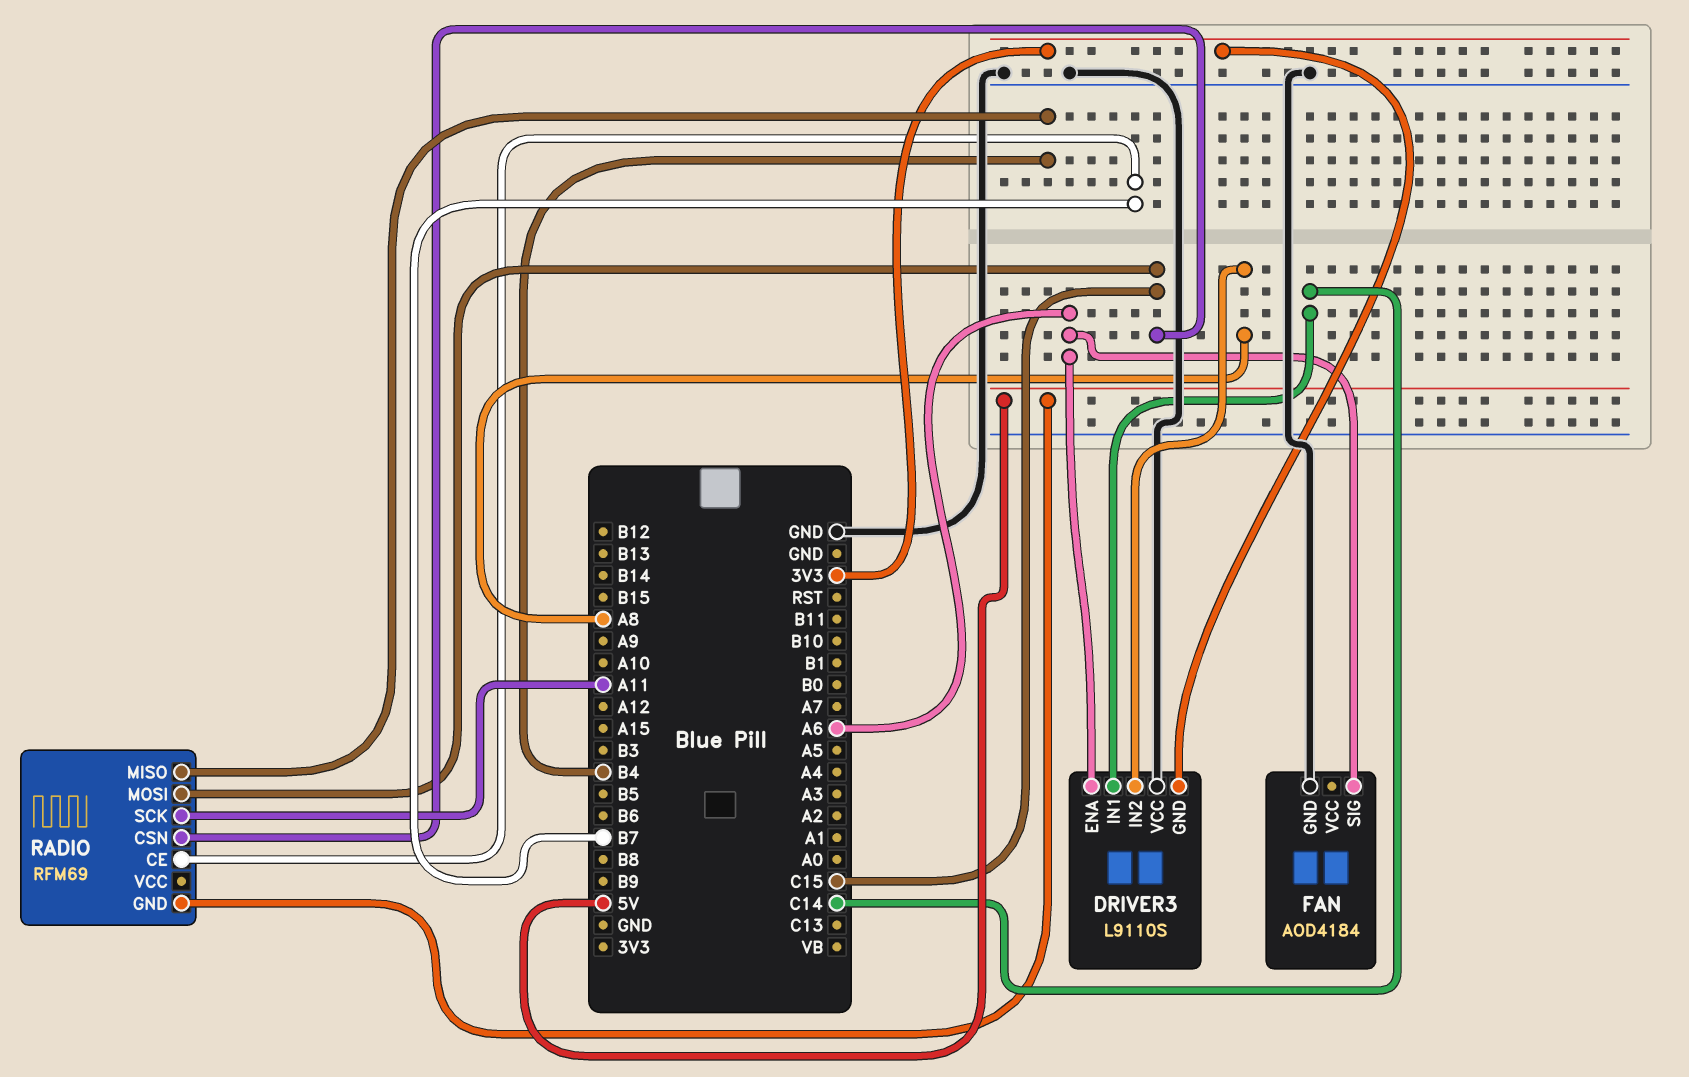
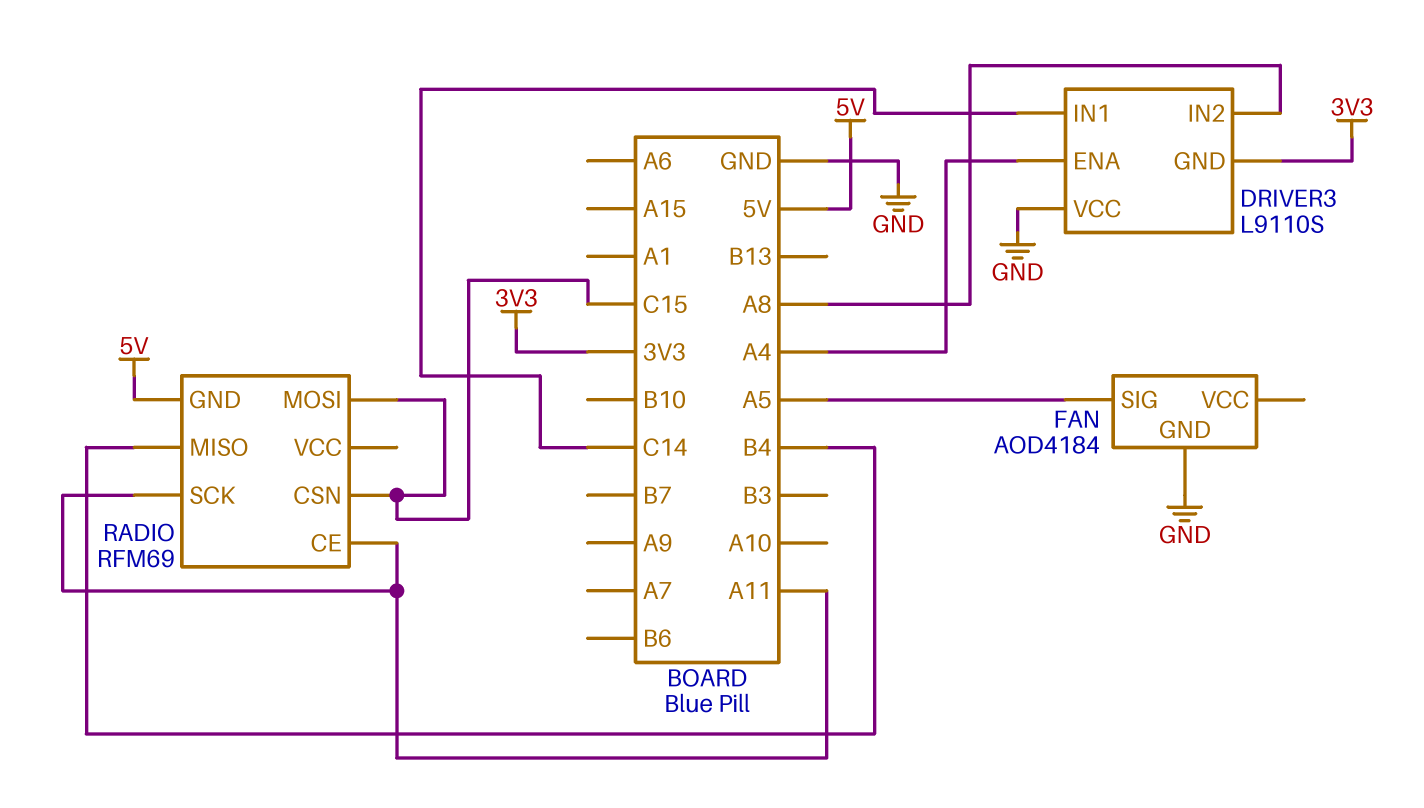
DRIVER3 pin ENA: A6 -> A4
FAN pin SIG: A6 -> A5
RADIO pin CE: B7 -> A11

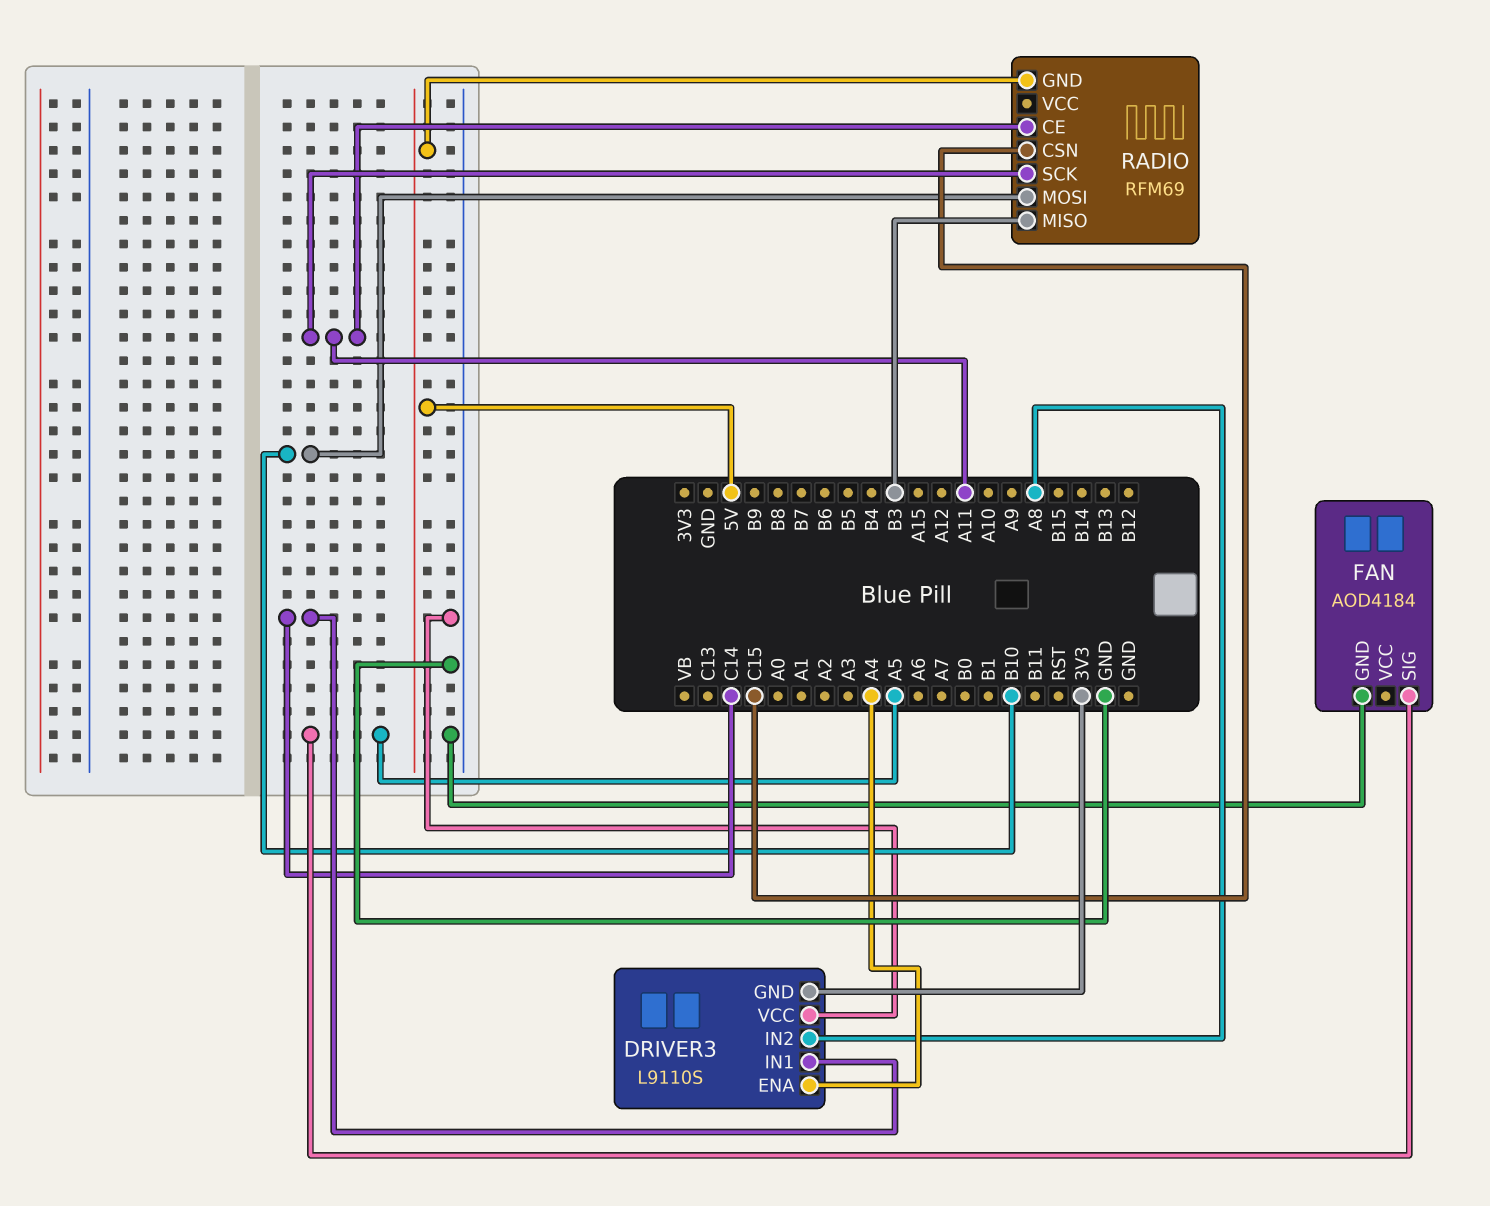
RADIO pin MISO: B4 -> B3
RADIO pin MOSI: C15 -> B10

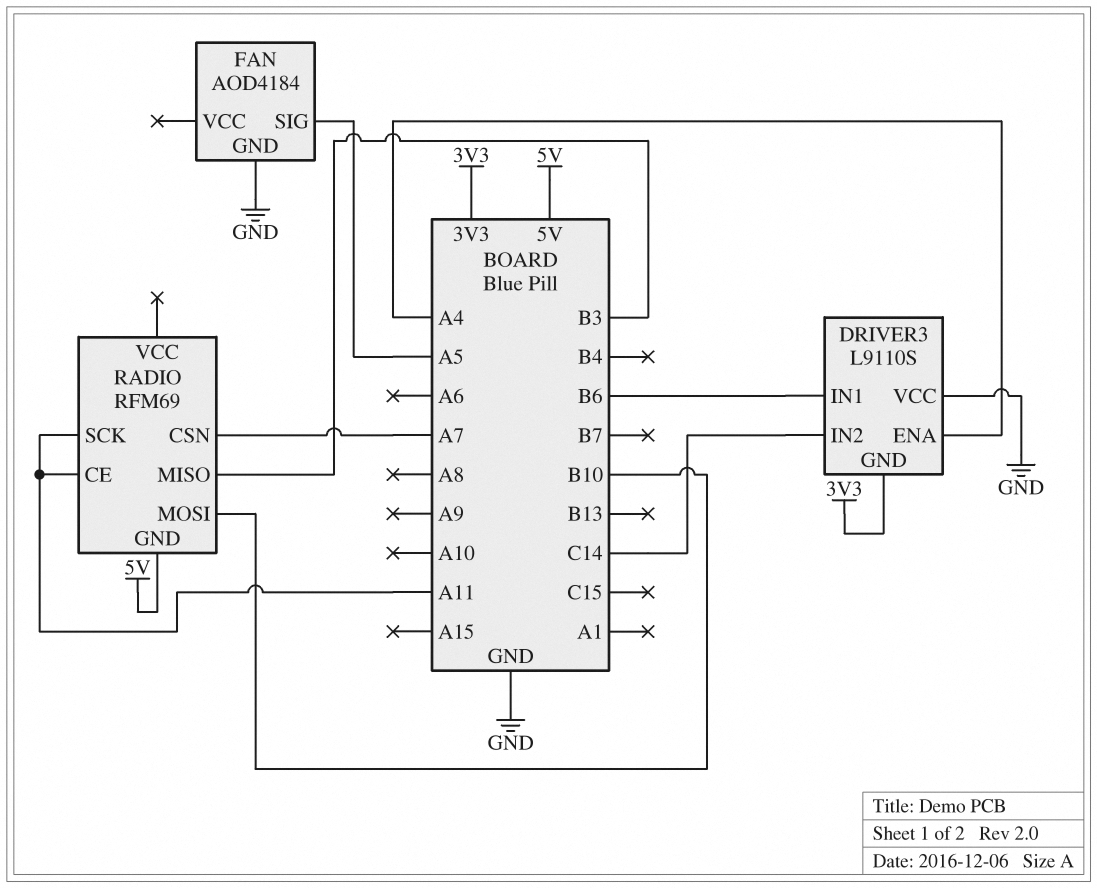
DRIVER3 pin IN1: C14 -> B6
DRIVER3 pin IN2: A8 -> C14
RADIO pin CSN: C15 -> A7

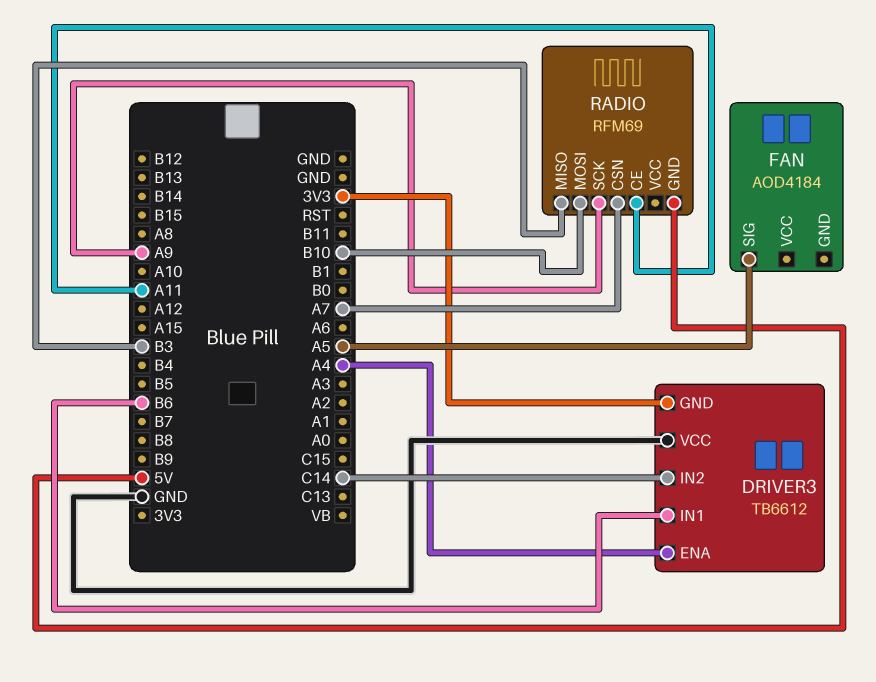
DRIVER3: L9110S -> TB6612
FAN pin GND: GND -> none
RADIO pin SCK: A11 -> A9

